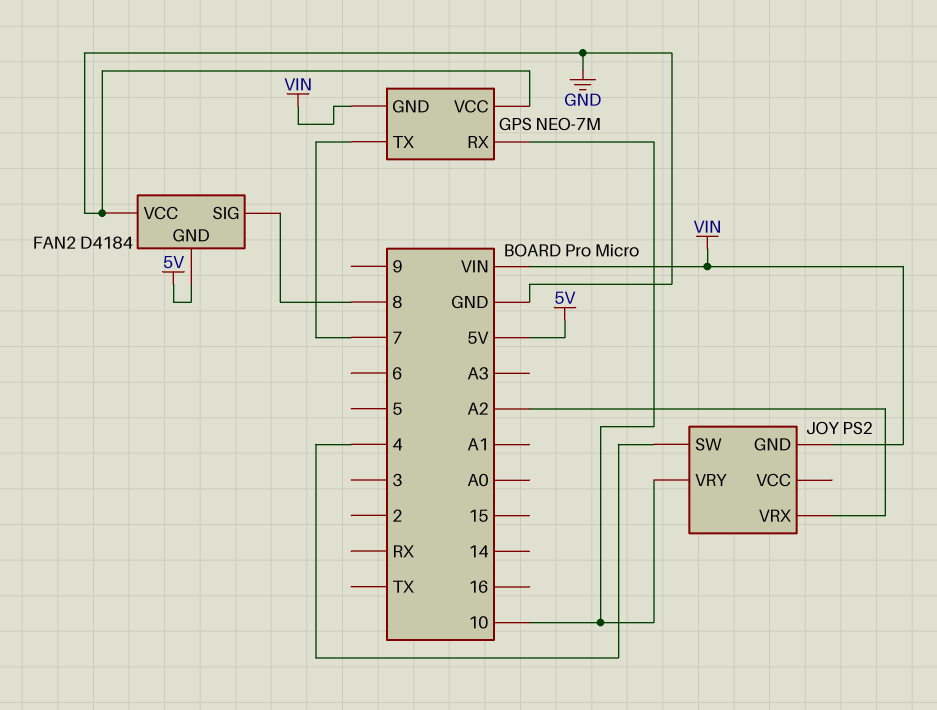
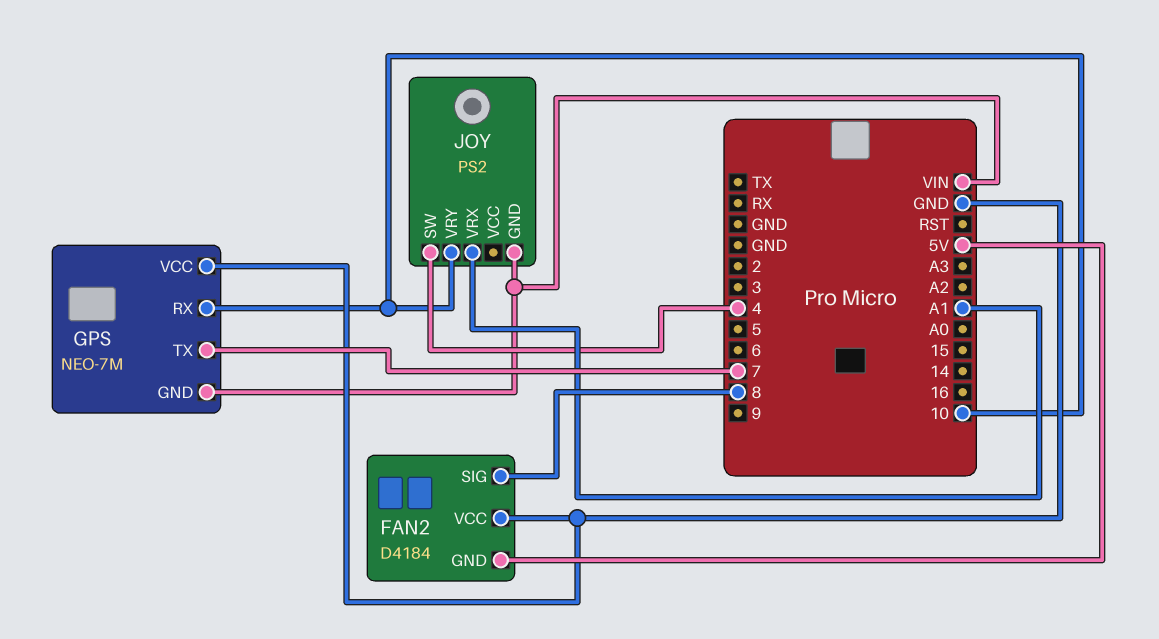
JOY pin VRX: A2 -> A1

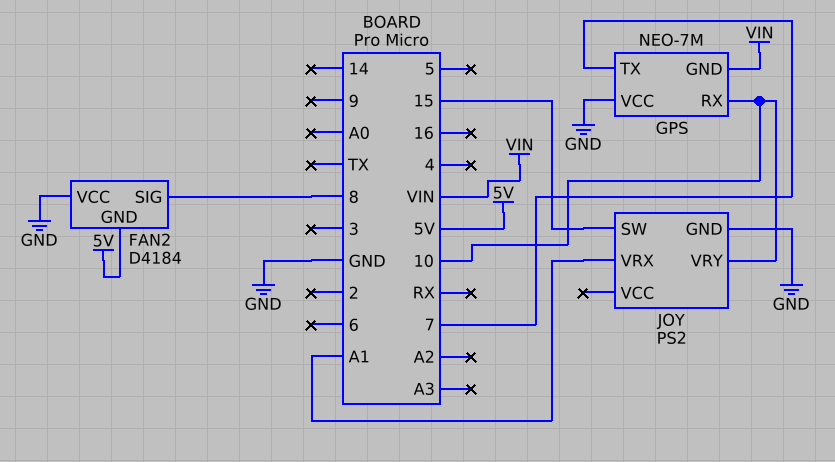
JOY pin GND: VIN -> GND
JOY pin SW: 4 -> 15

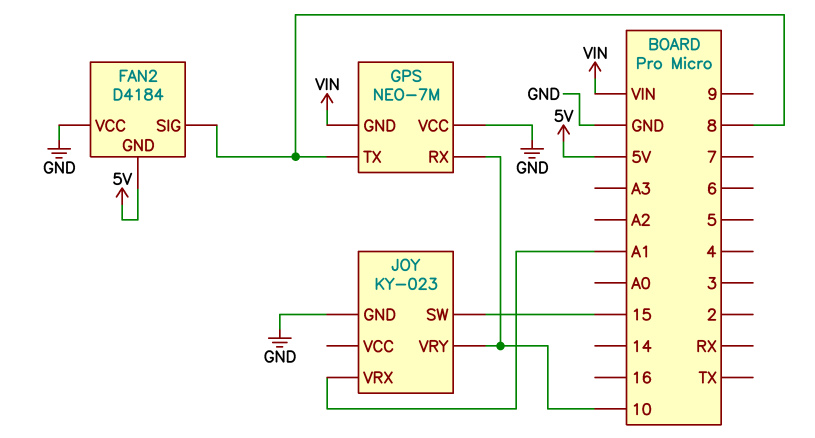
GPS pin TX: 7 -> 8
JOY: PS2 -> KY-023

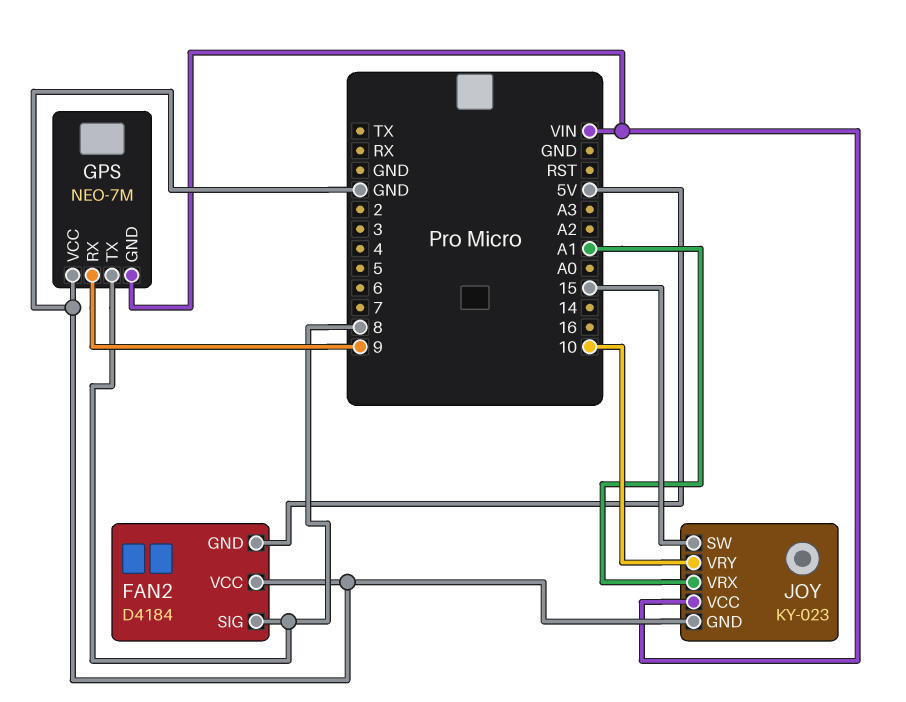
GPS pin RX: 10 -> 9
JOY pin VCC: none -> VIN

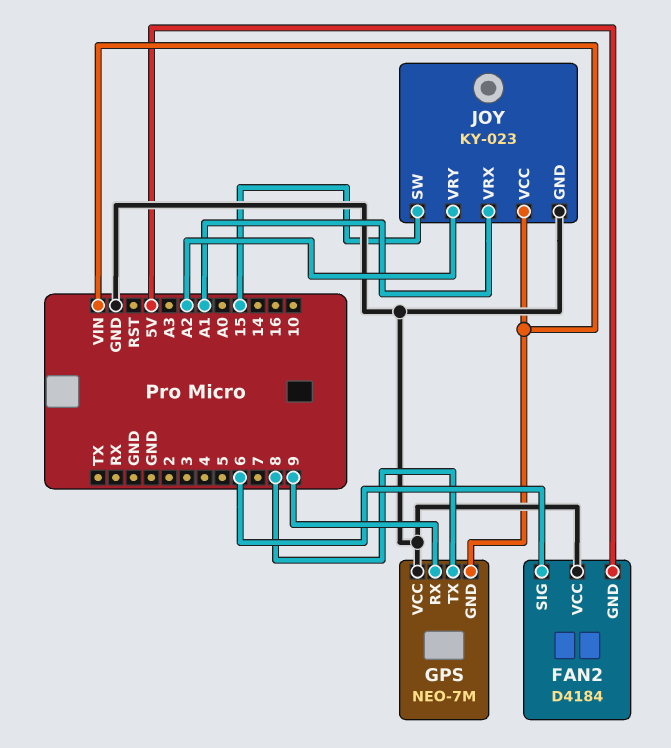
FAN2 pin SIG: 8 -> 6
JOY pin VRY: 10 -> A2

